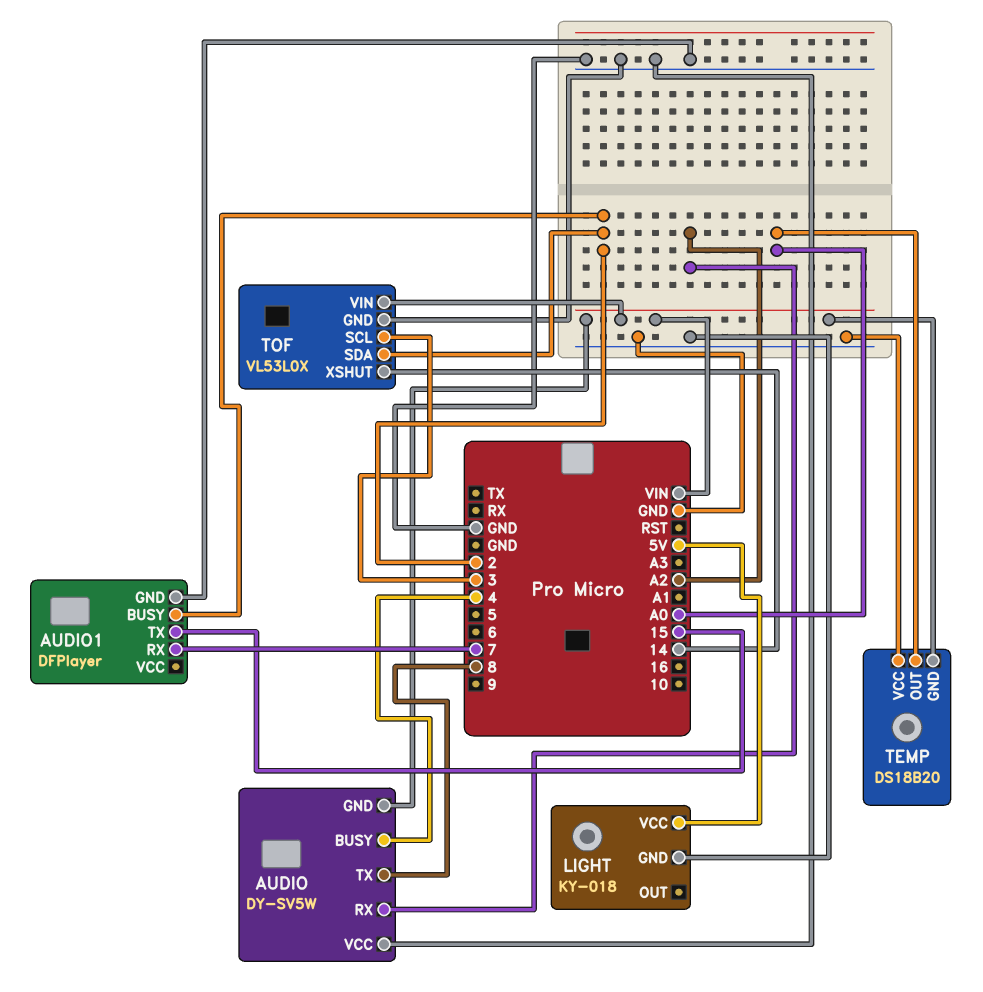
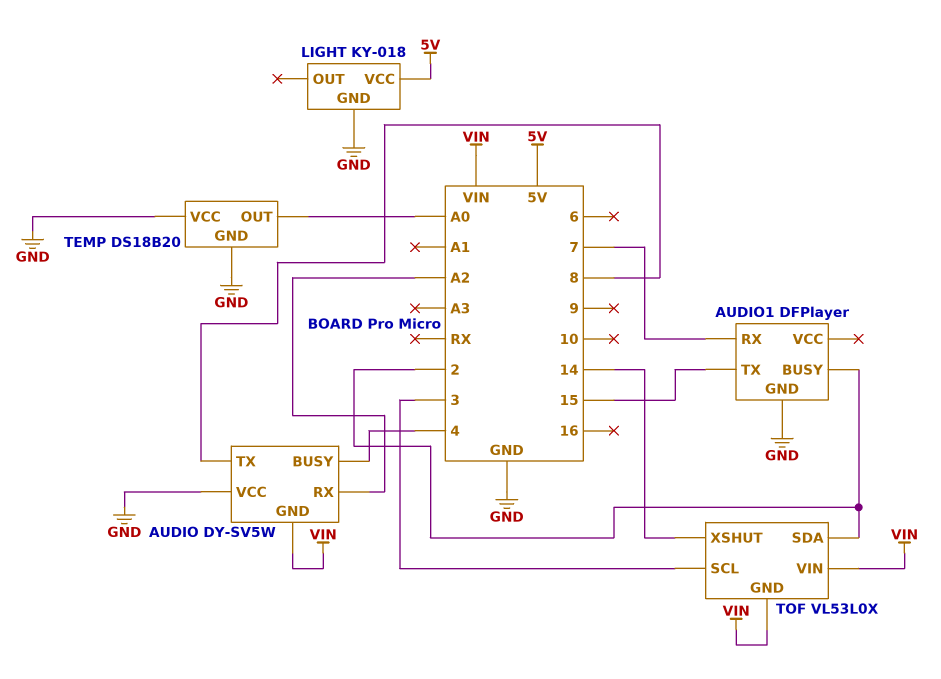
TEMP pin GND: VIN -> GND
TOF pin GND: GND -> VIN

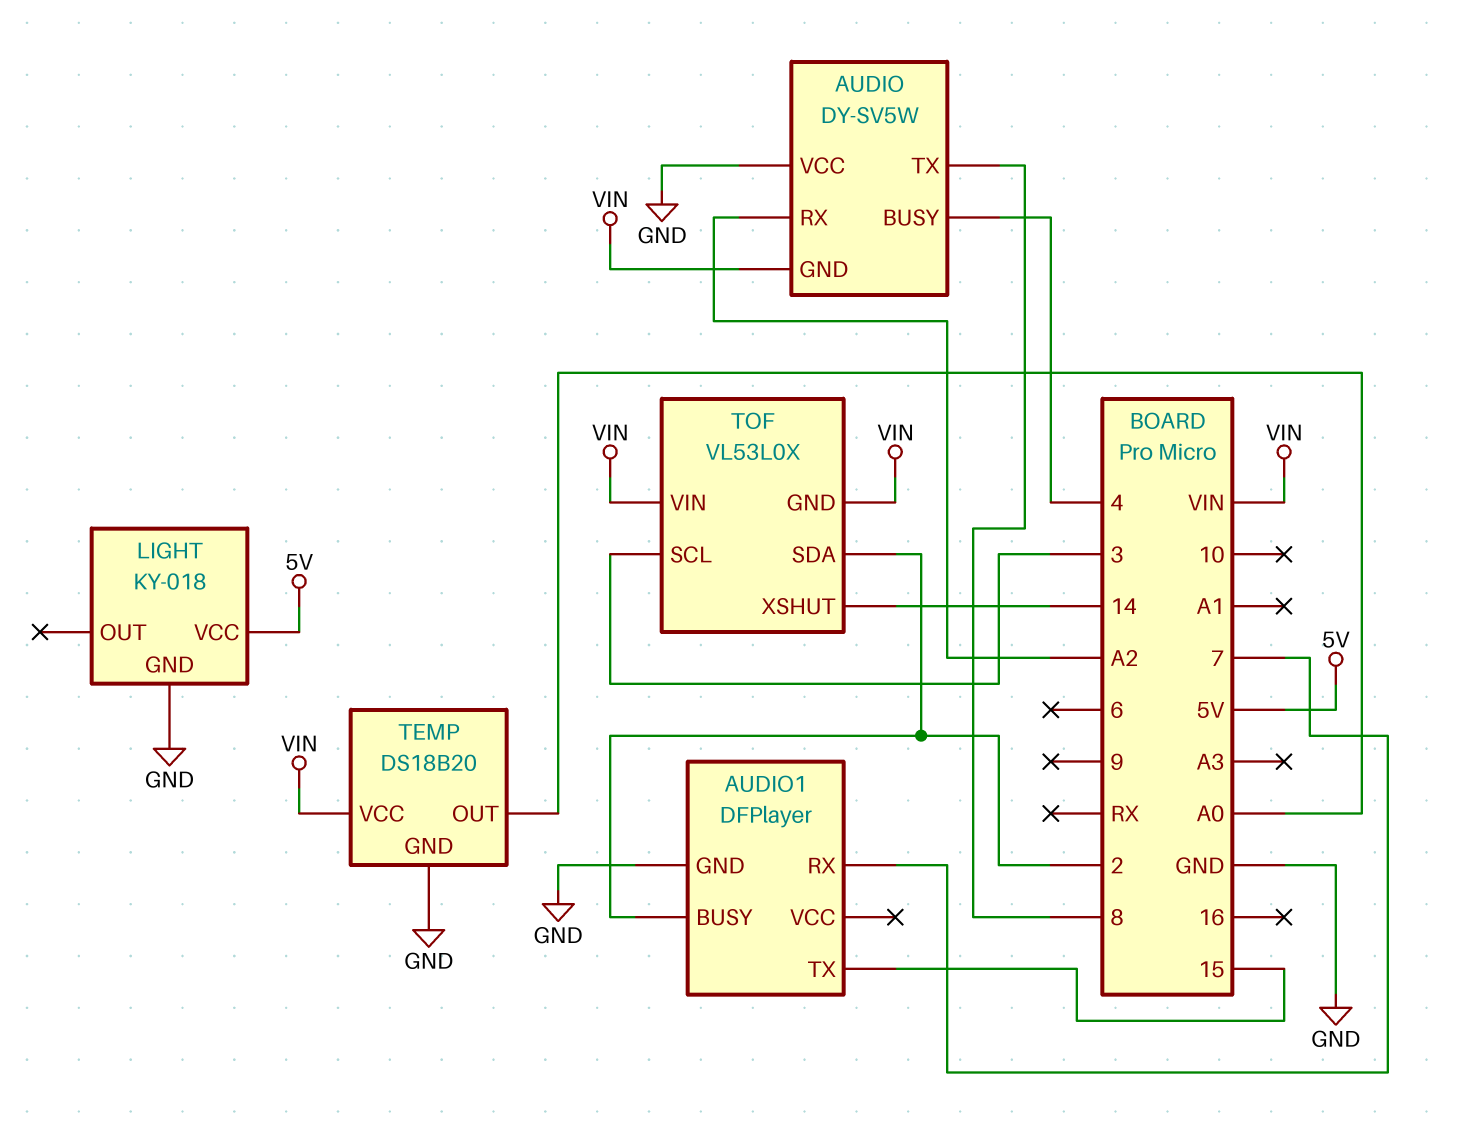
TEMP pin VCC: GND -> VIN

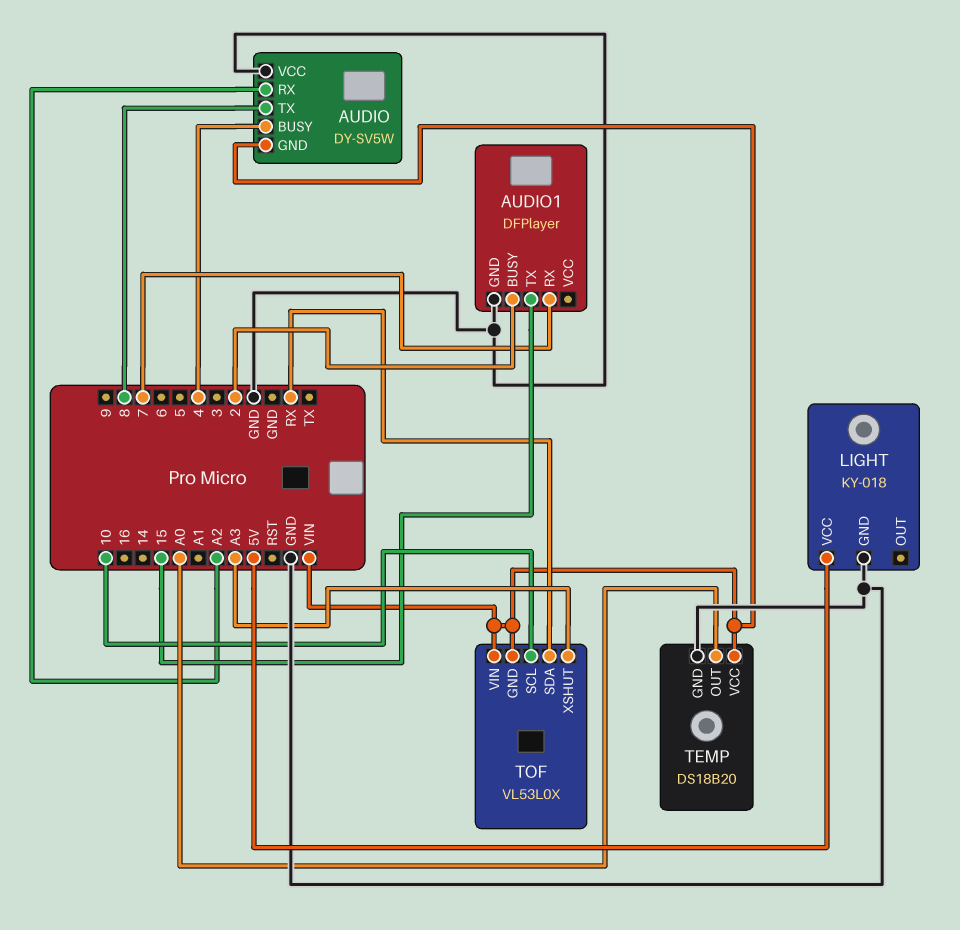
TOF pin SCL: 3 -> 10
TOF pin SDA: 2 -> RX
TOF pin XSHUT: 14 -> A3

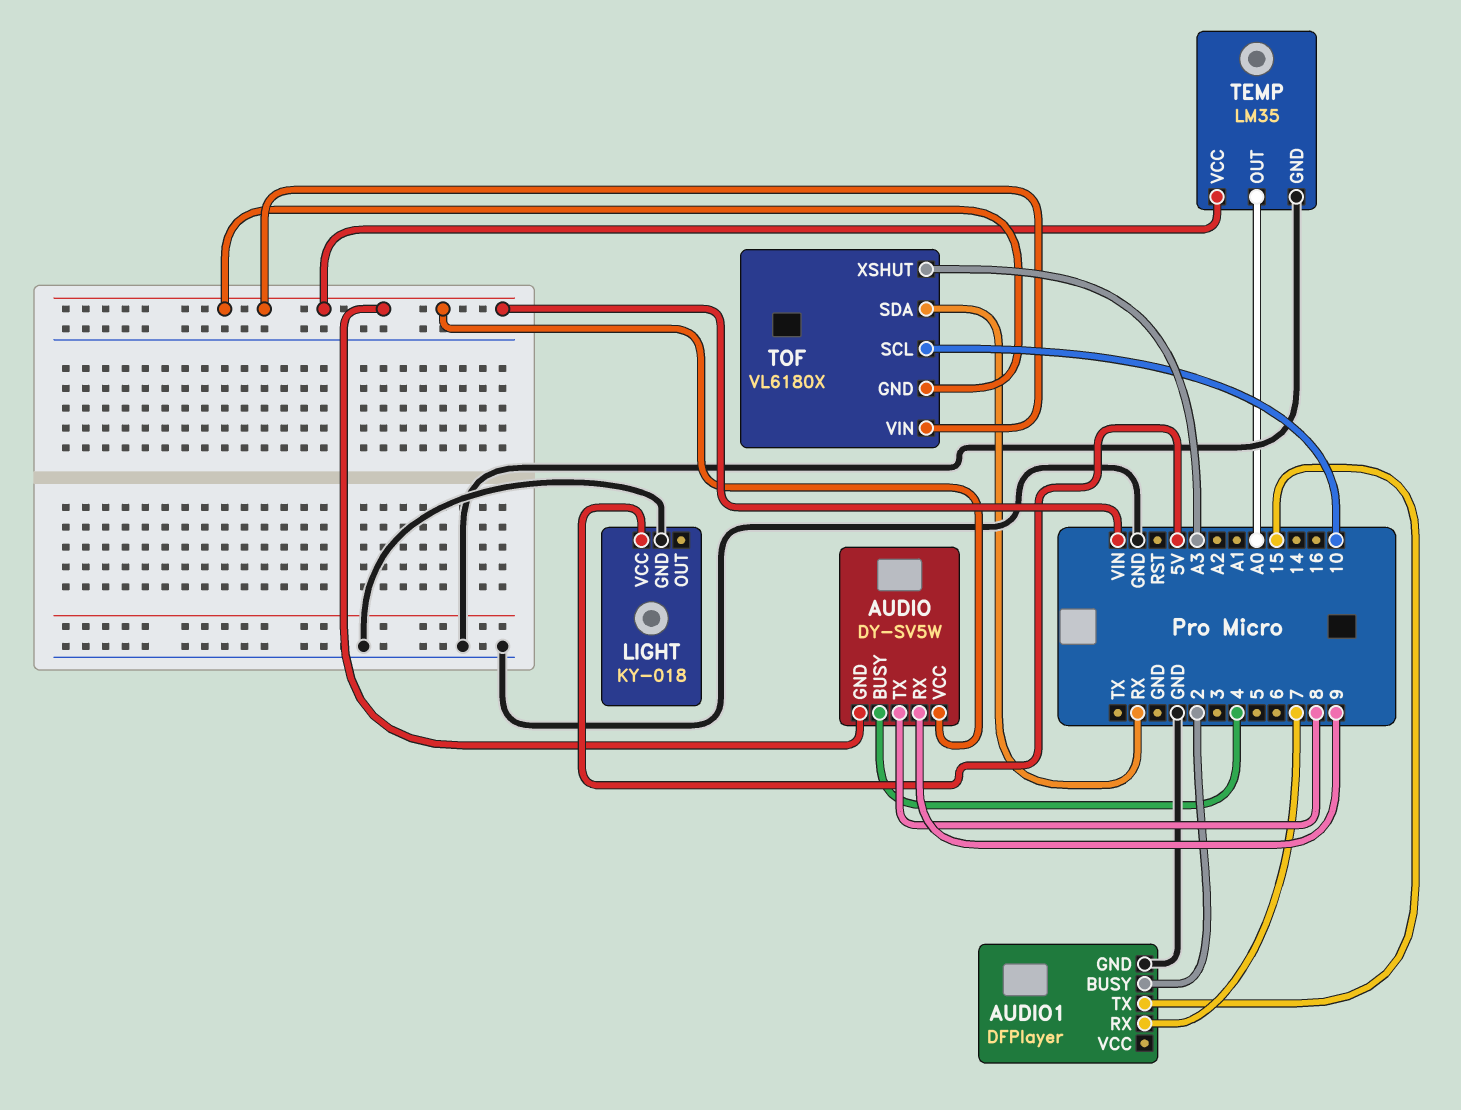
AUDIO pin RX: A2 -> 9
AUDIO pin VCC: GND -> VIN
TEMP: DS18B20 -> LM35
TOF: VL53L0X -> VL6180X

